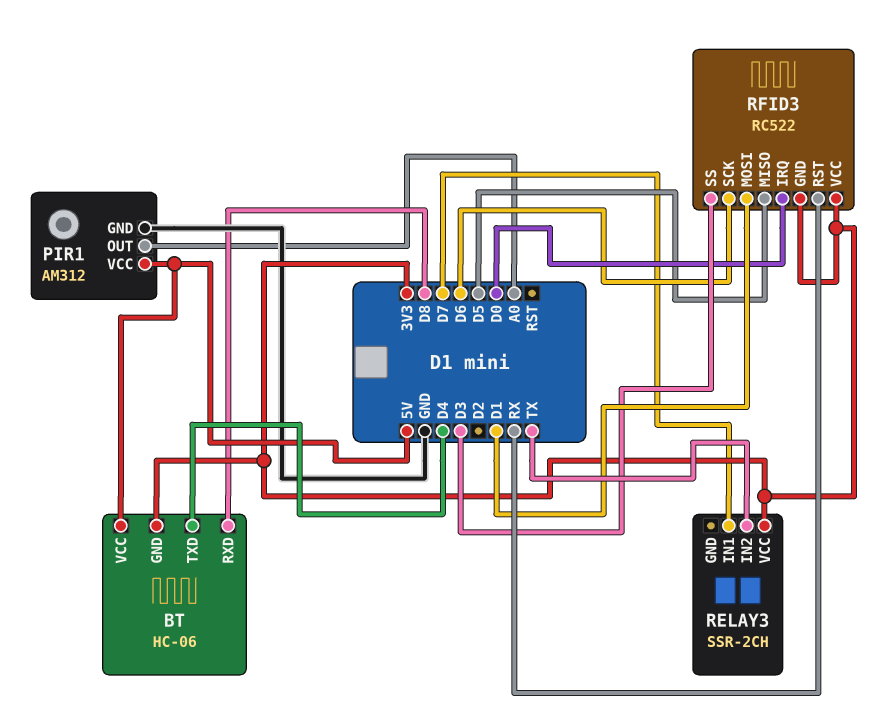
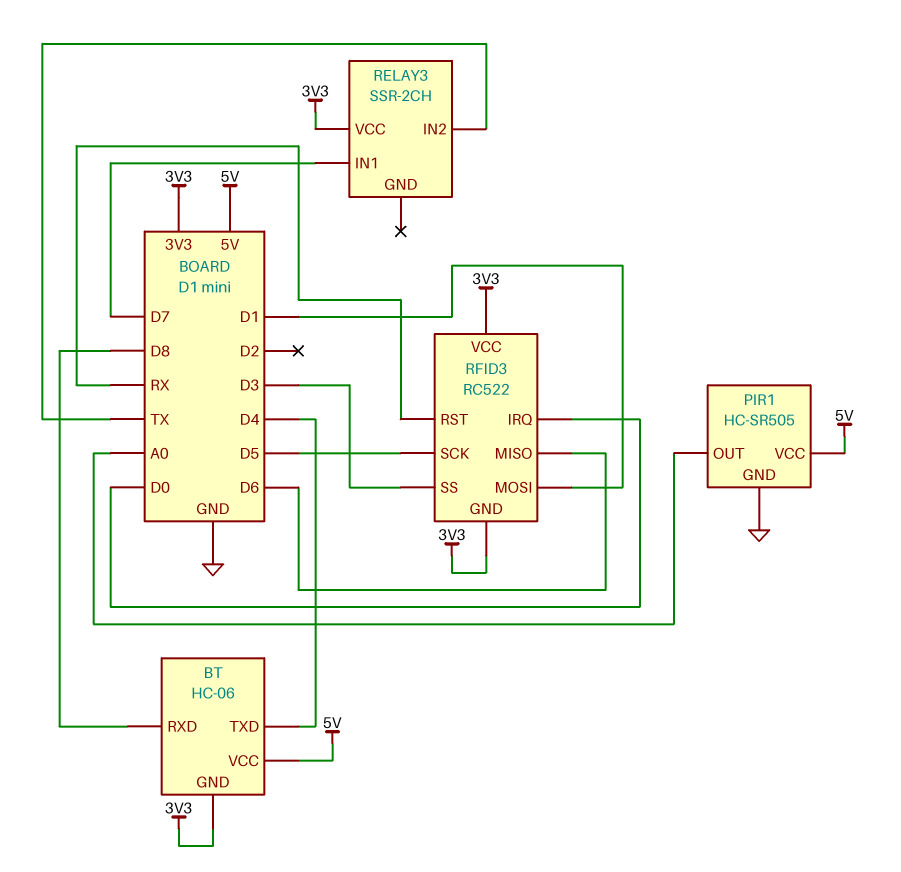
PIR1: AM312 -> HC-SR505
RFID3 pin MISO: D5 -> D6
RFID3 pin SCK: D6 -> D5

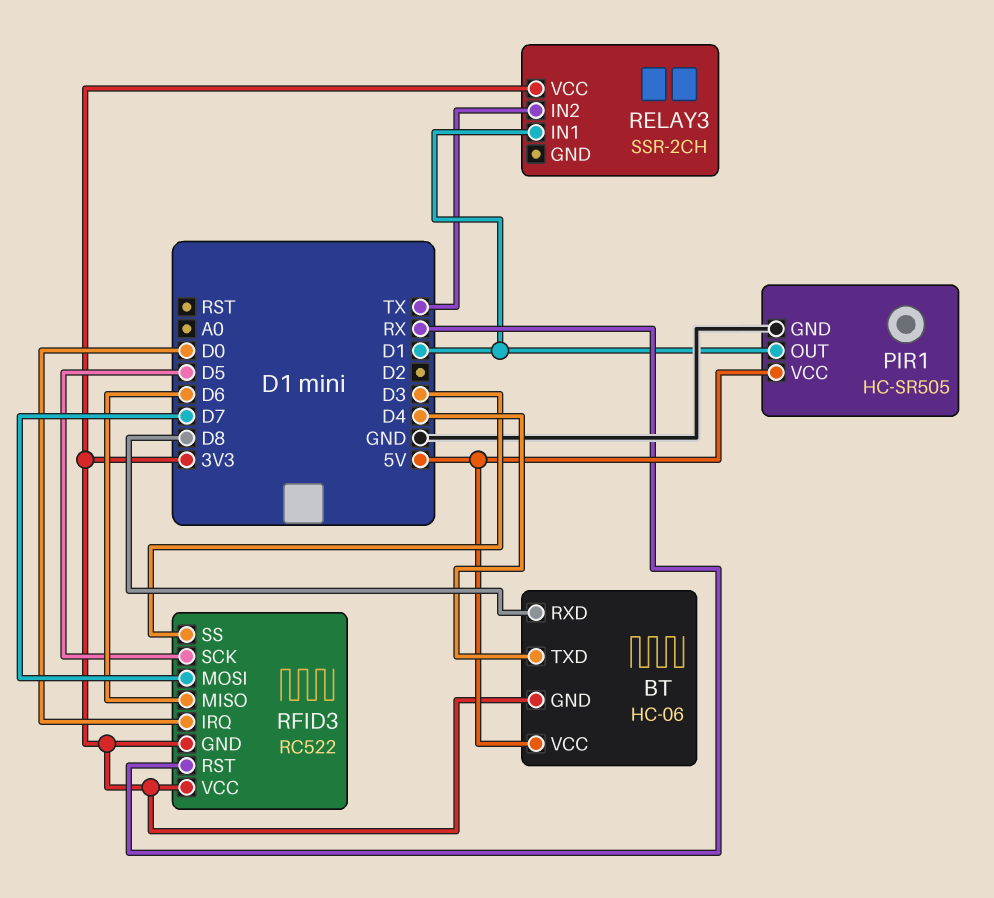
PIR1 pin OUT: A0 -> D1
RELAY3 pin IN1: D7 -> D1
RFID3 pin MOSI: D1 -> D7

